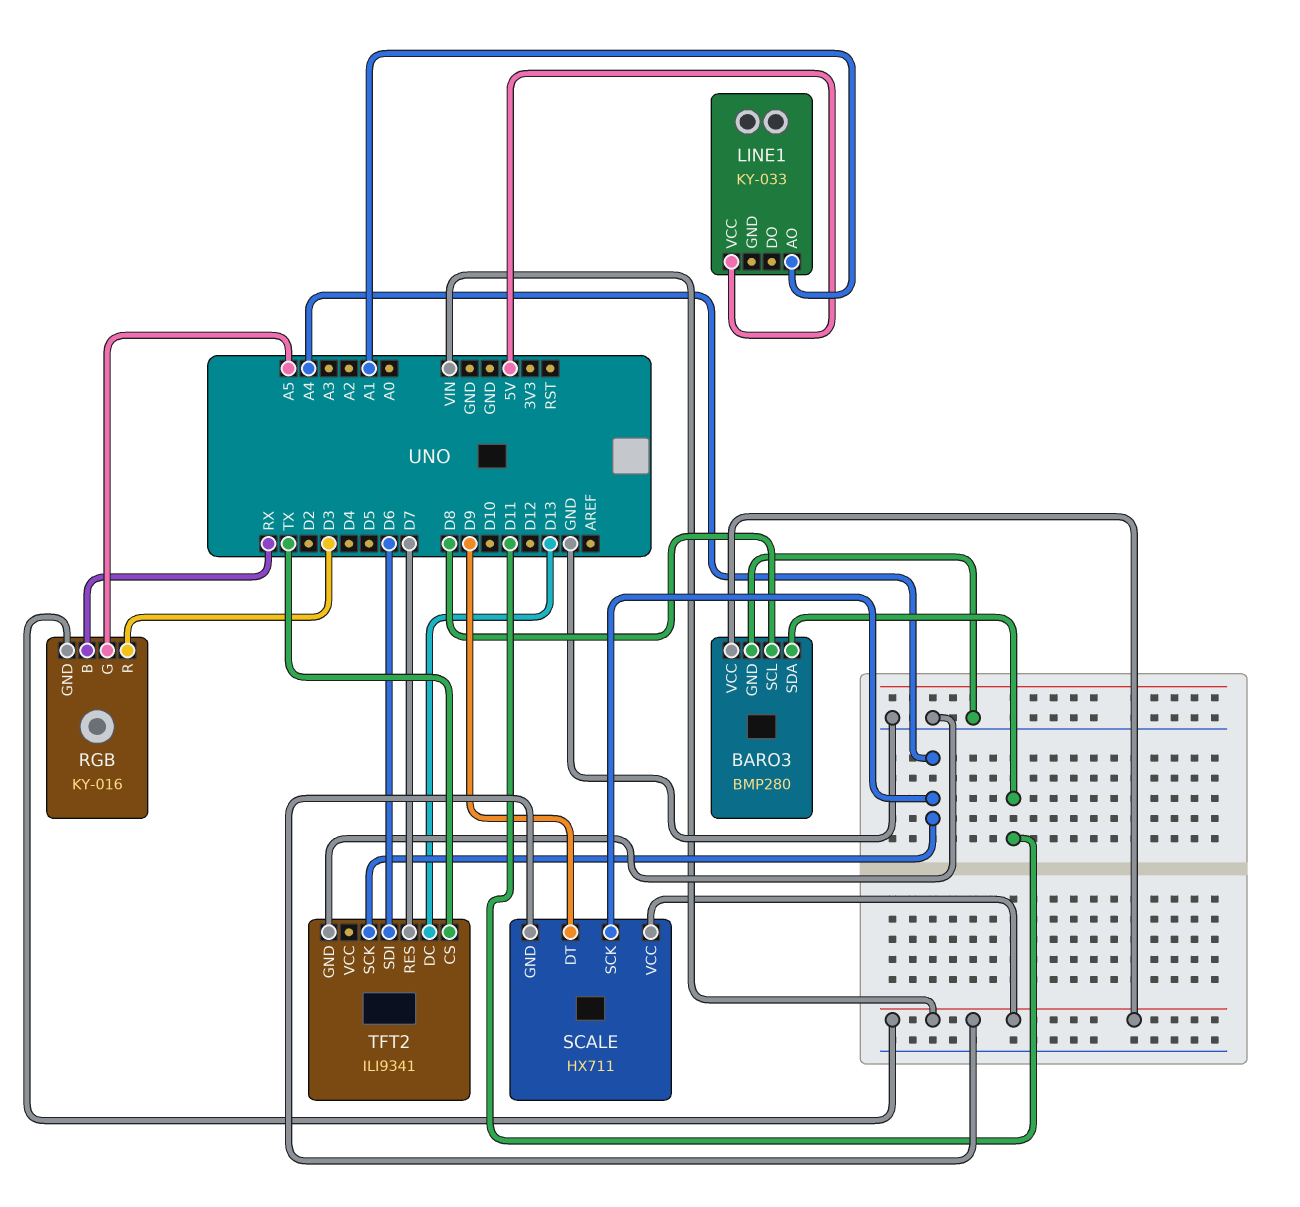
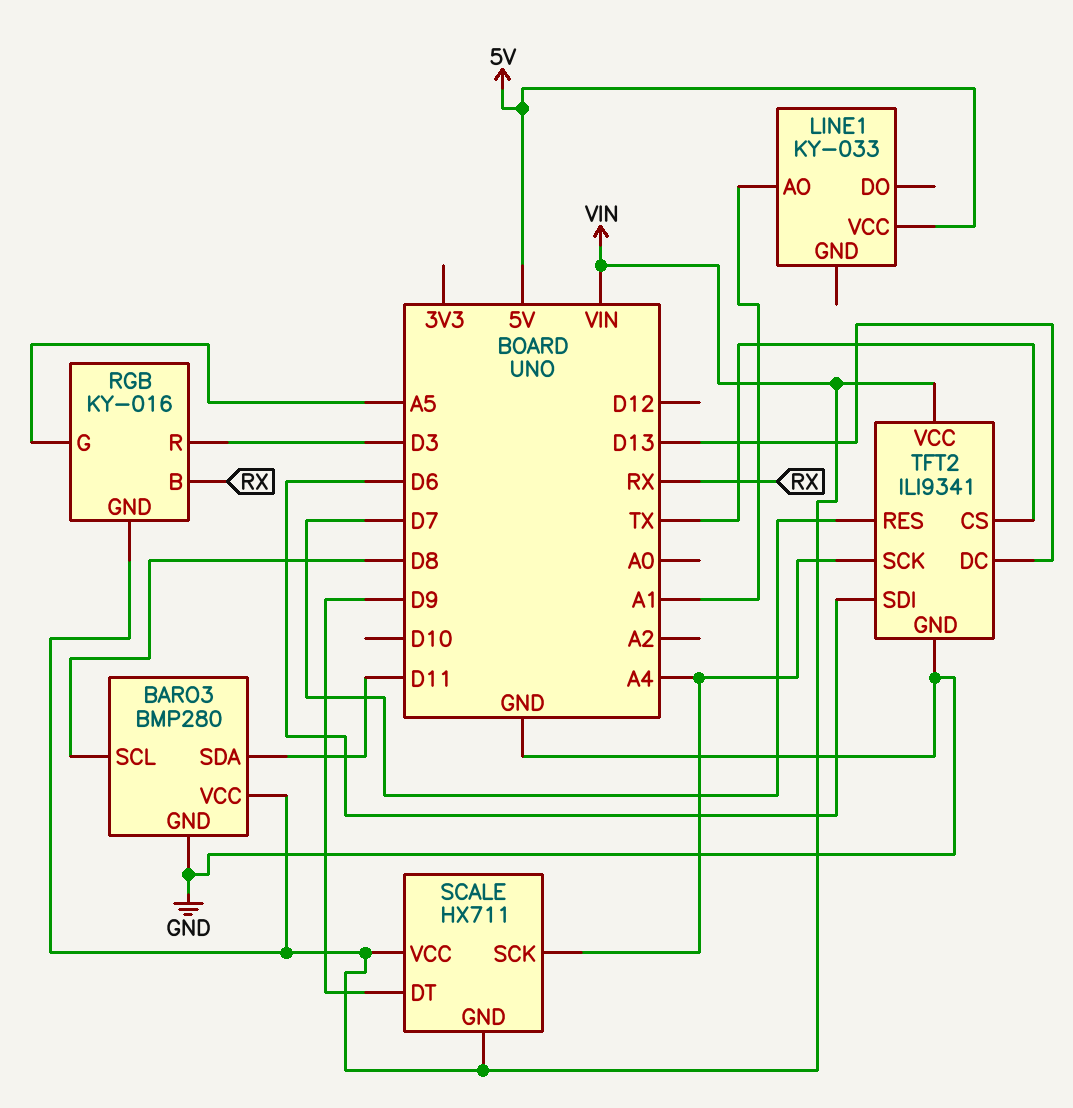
TFT2 pin VCC: none -> VIN

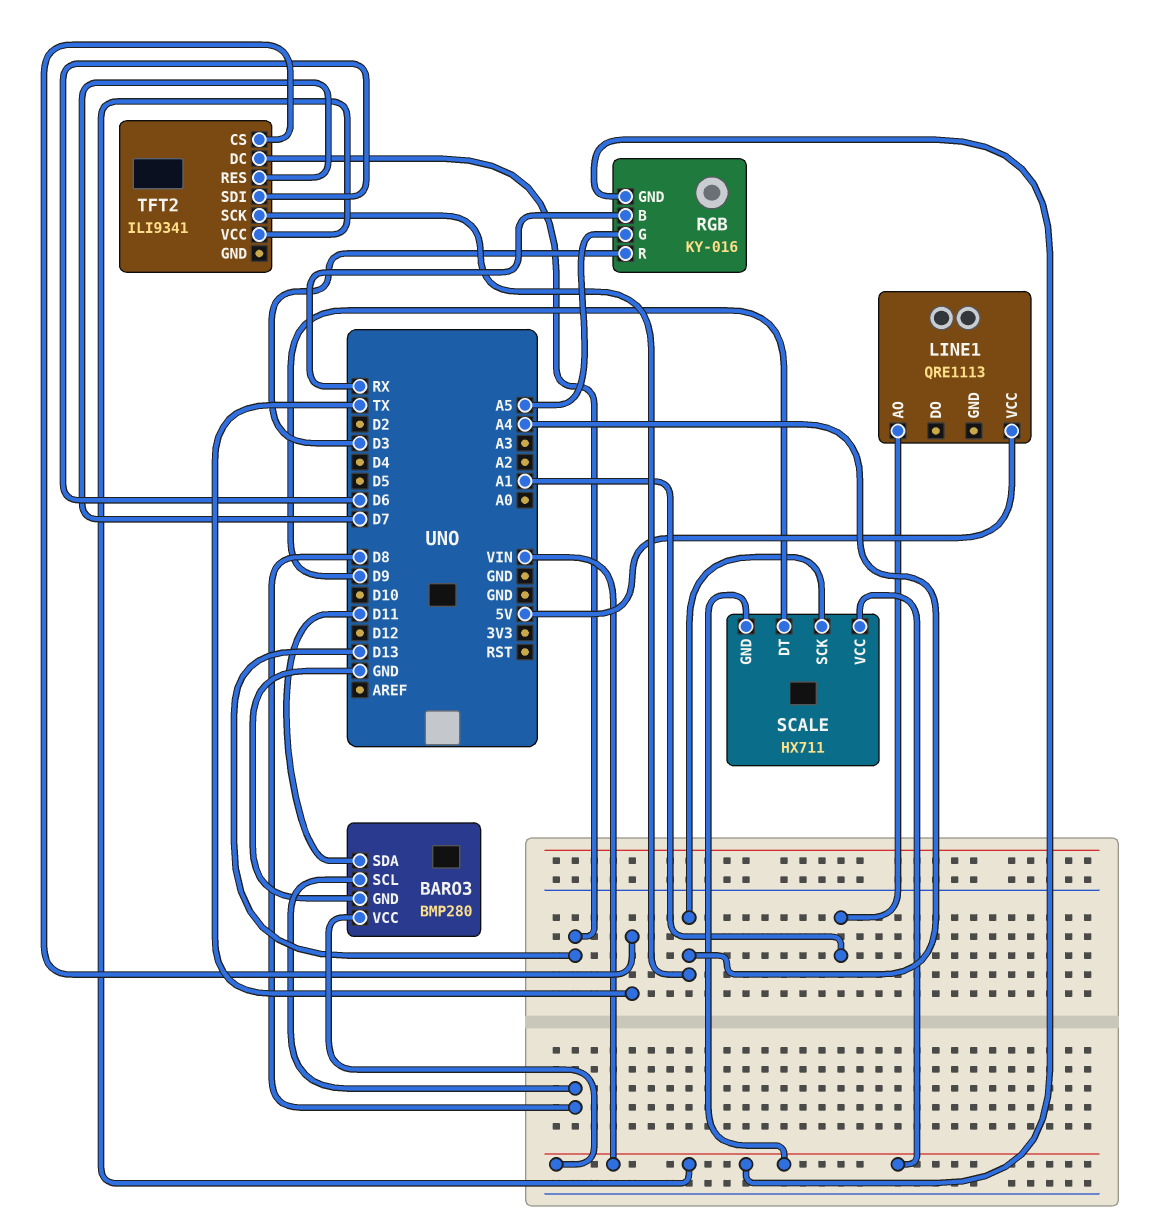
LINE1: KY-033 -> QRE1113
TFT2 pin GND: GND -> none

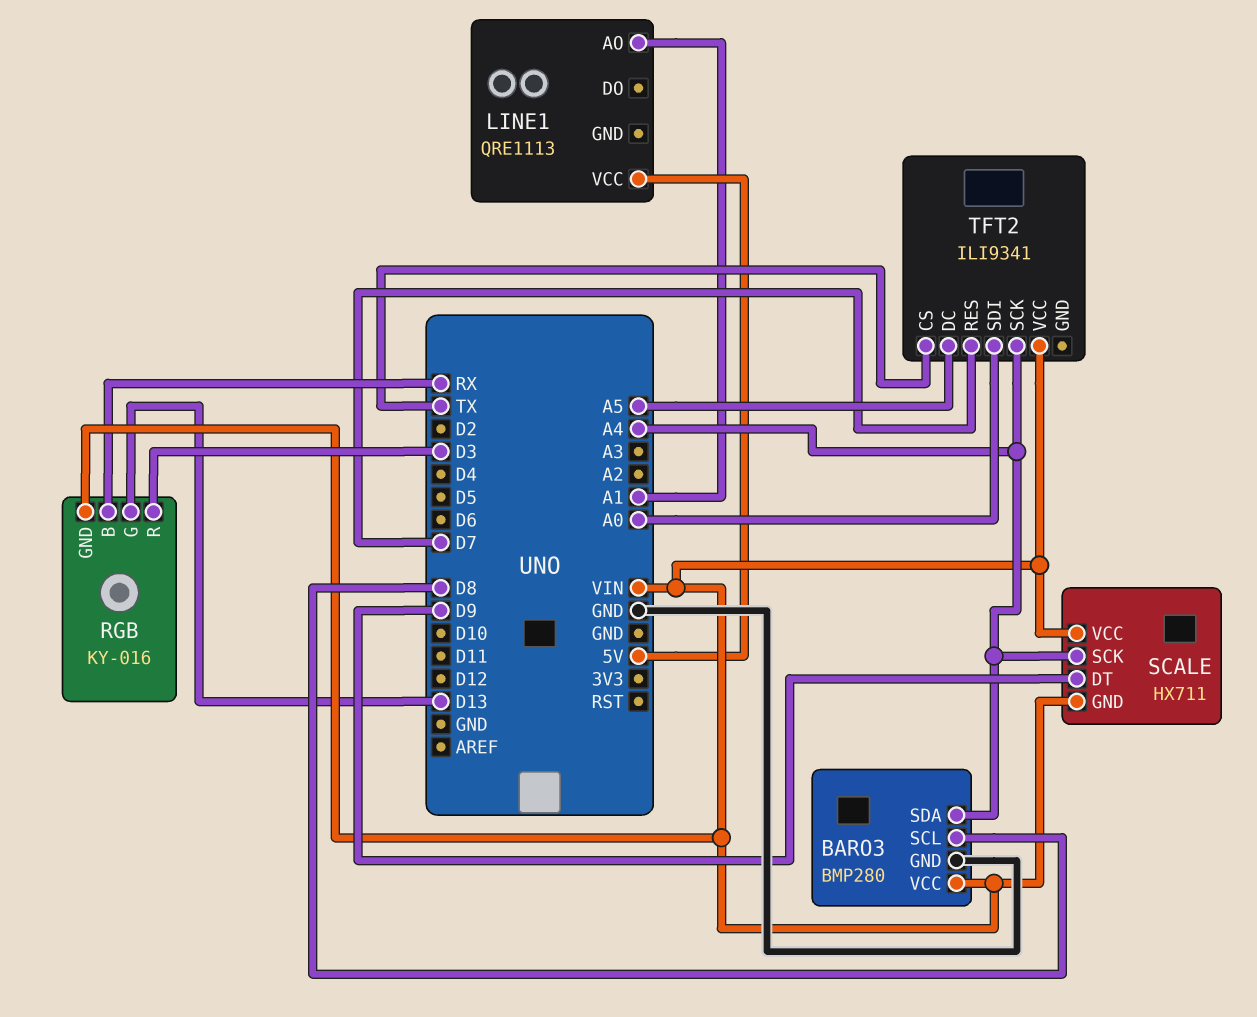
BARO3 pin SDA: D11 -> A4
RGB pin G: A5 -> D13
TFT2 pin DC: D13 -> A5
TFT2 pin SDI: D6 -> A0

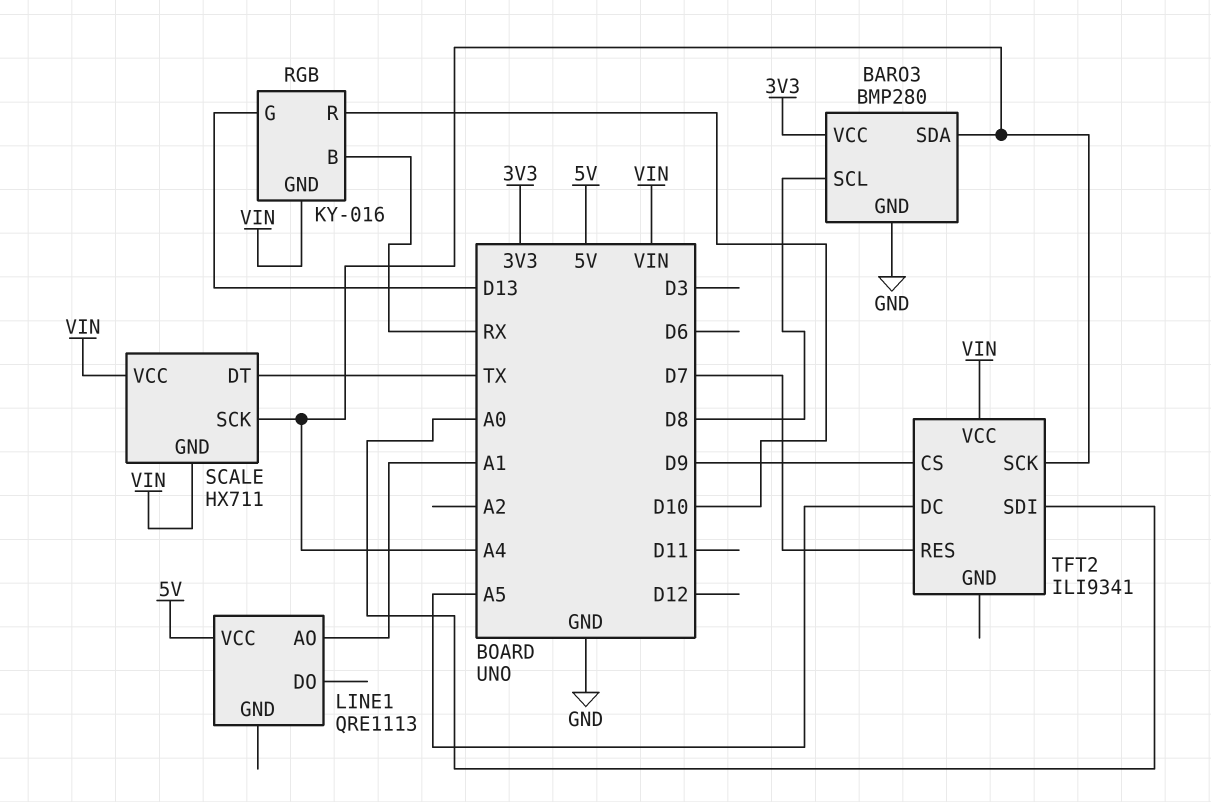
BARO3 pin VCC: VIN -> 3V3
RGB pin R: D3 -> D10
SCALE pin DT: D9 -> TX
TFT2 pin CS: TX -> D9

